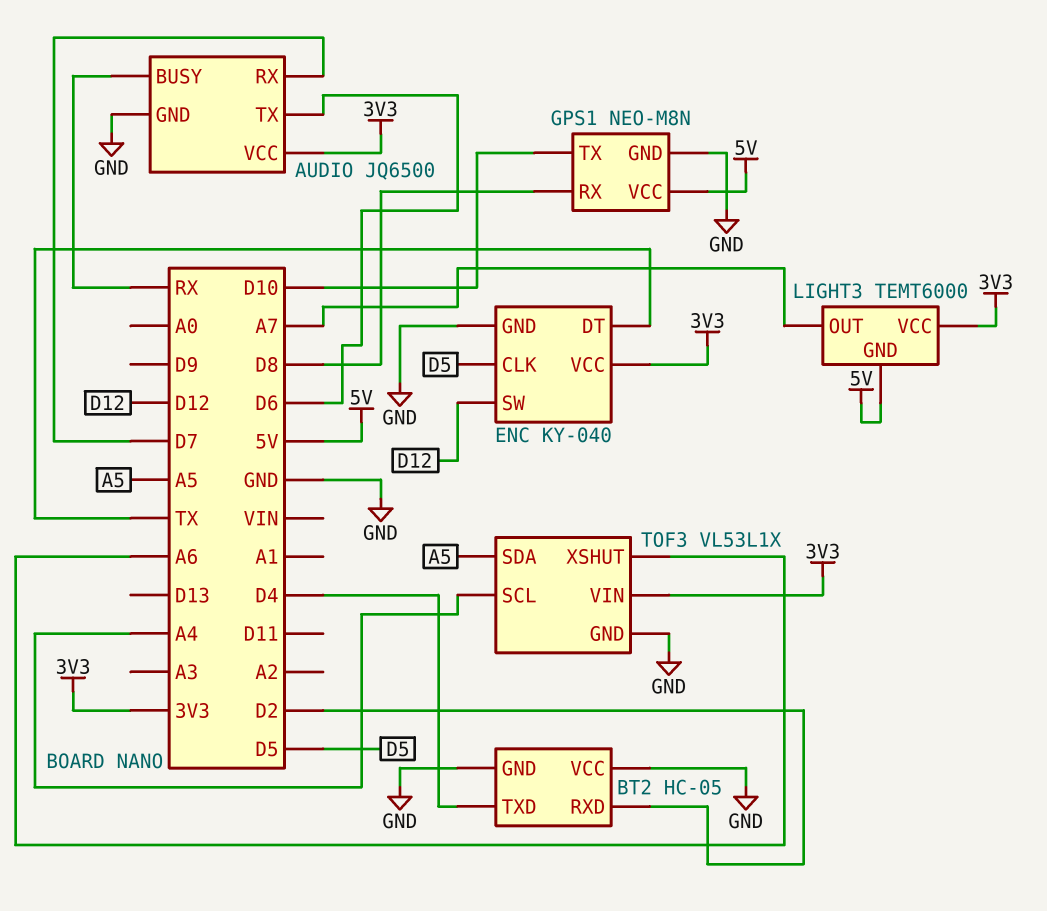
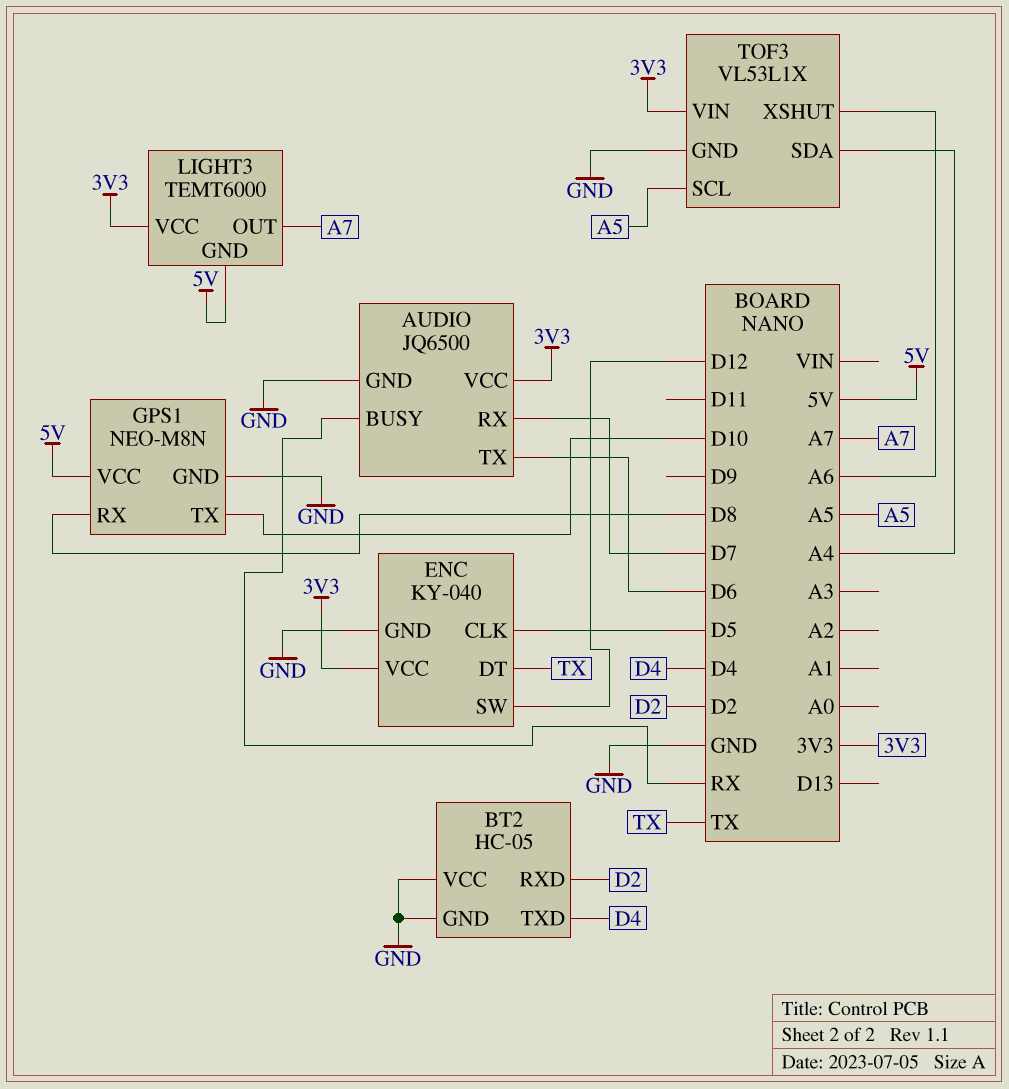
TOF3 pin SCL: A4 -> A5
TOF3 pin SDA: A5 -> A4

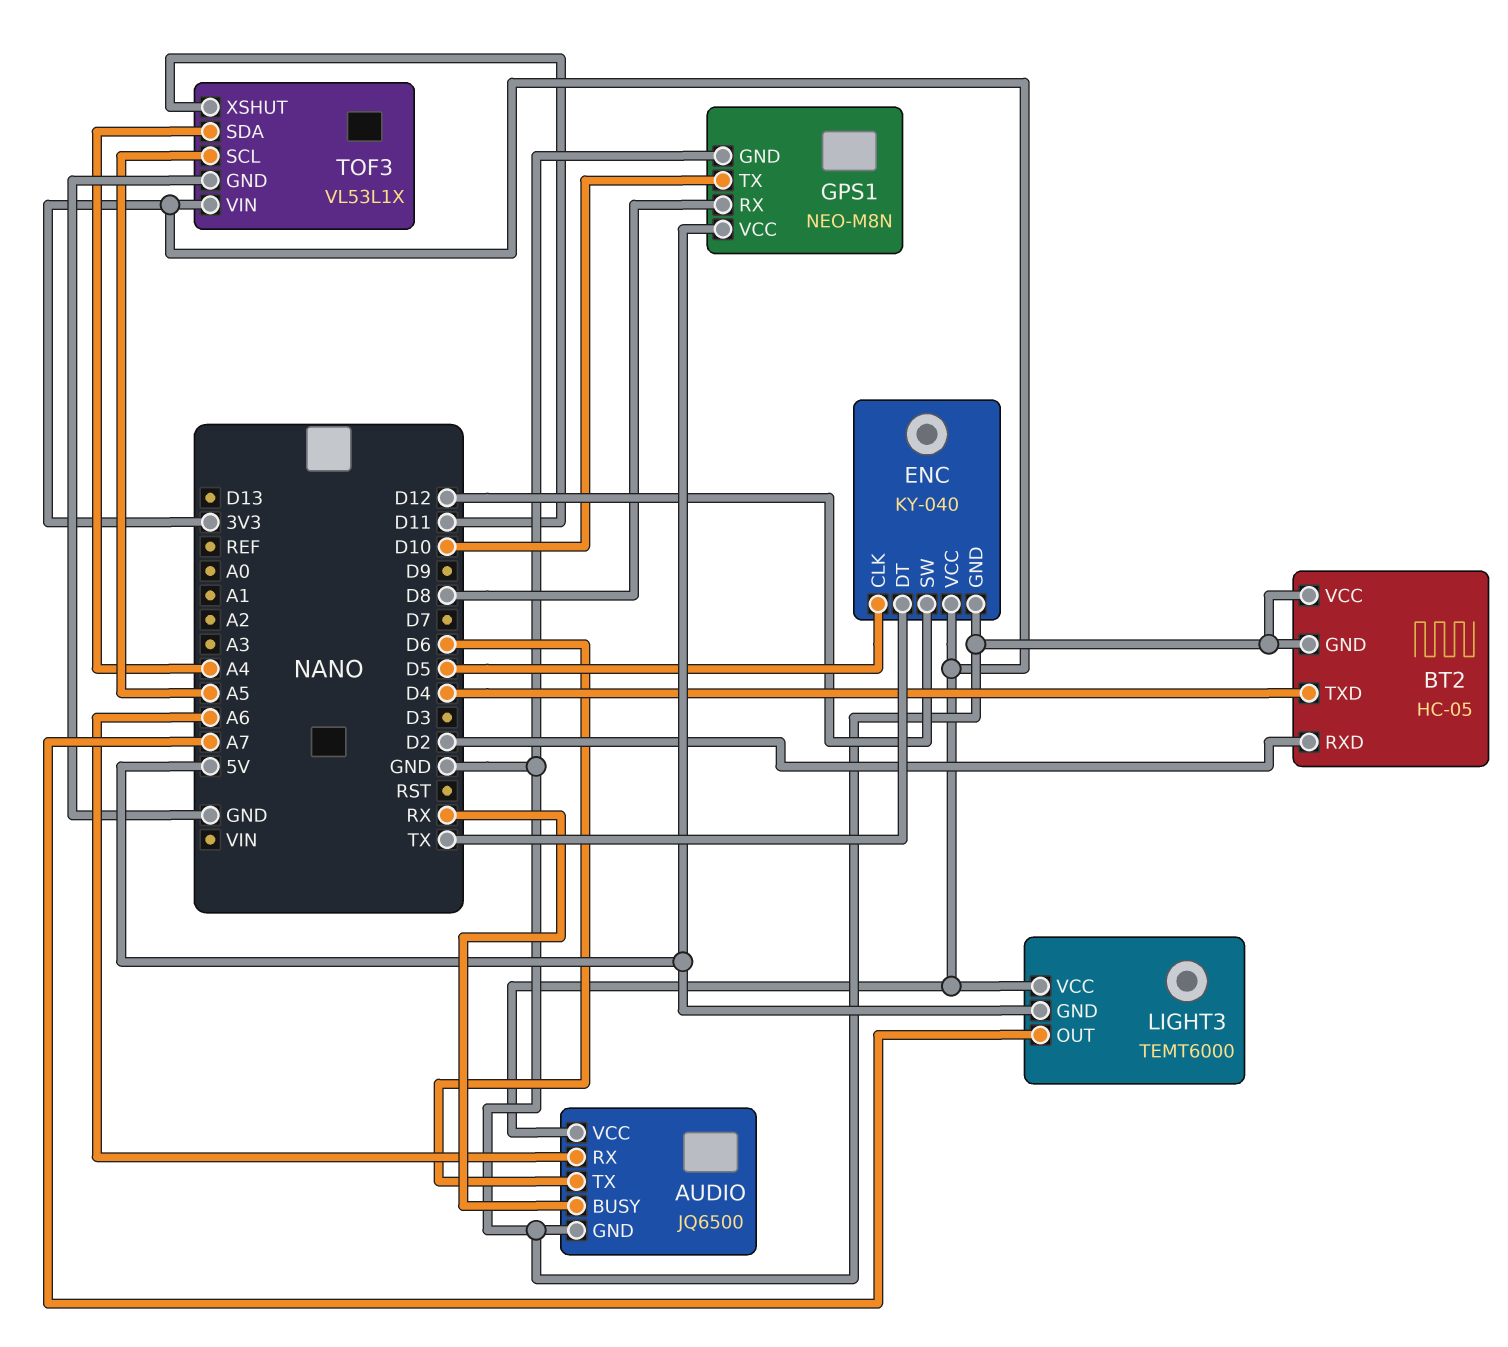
AUDIO pin RX: D7 -> A6
TOF3 pin XSHUT: A6 -> D11

